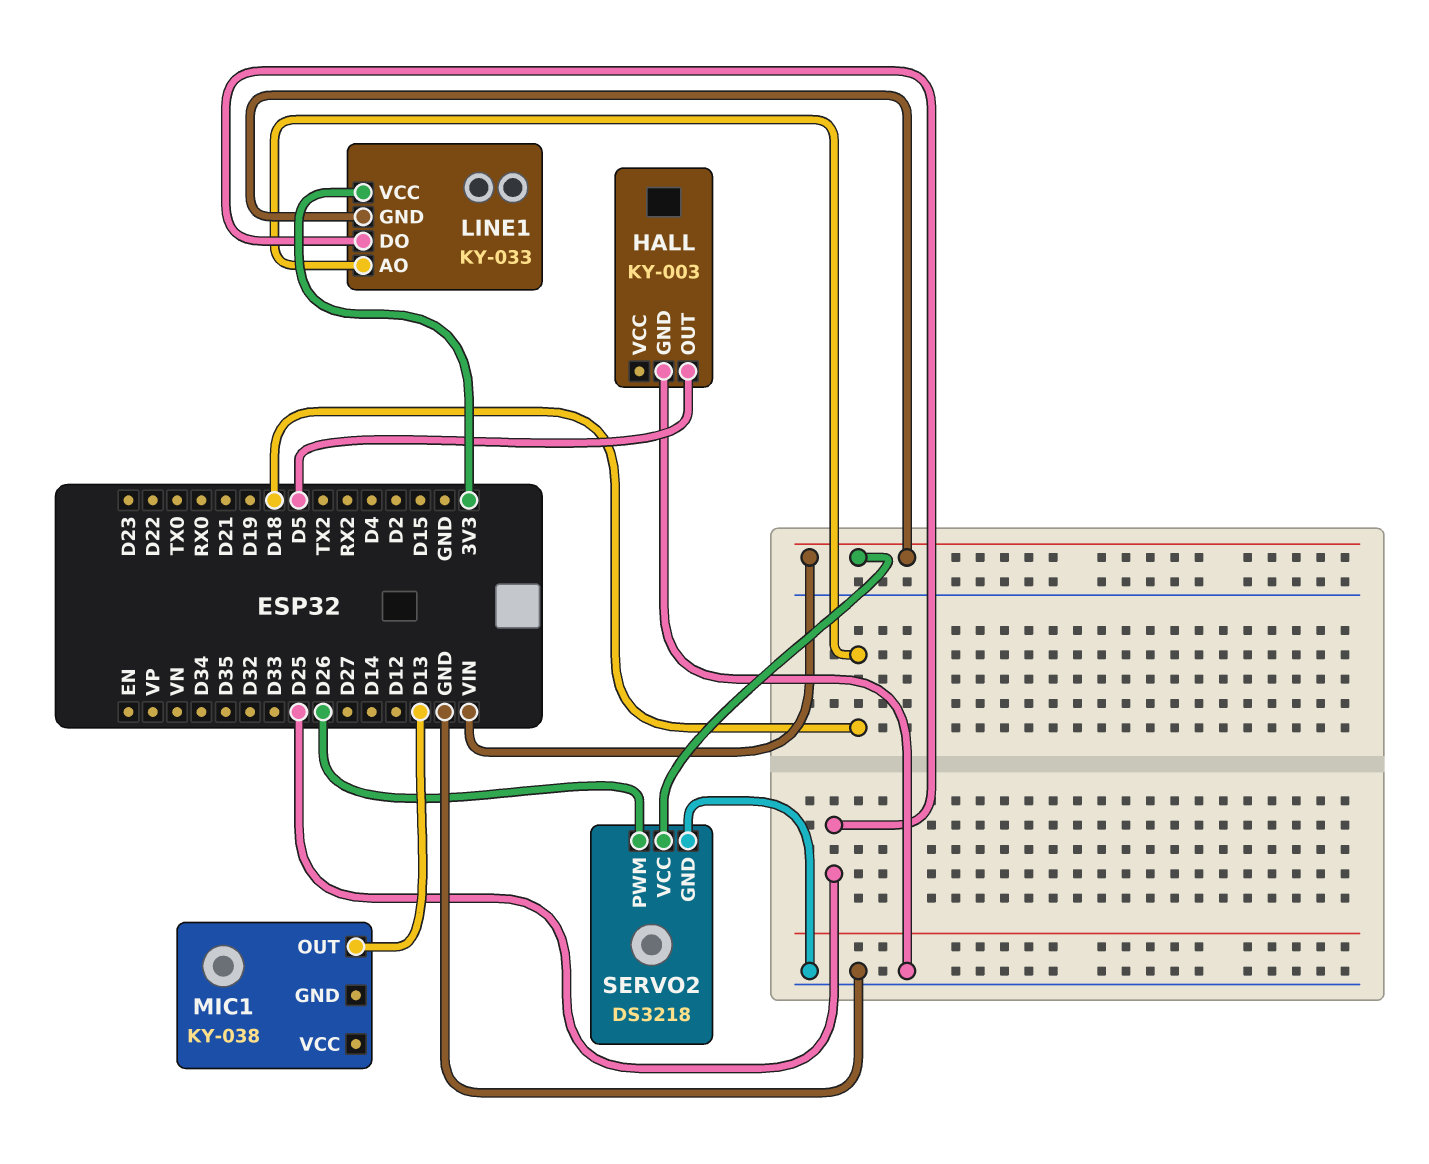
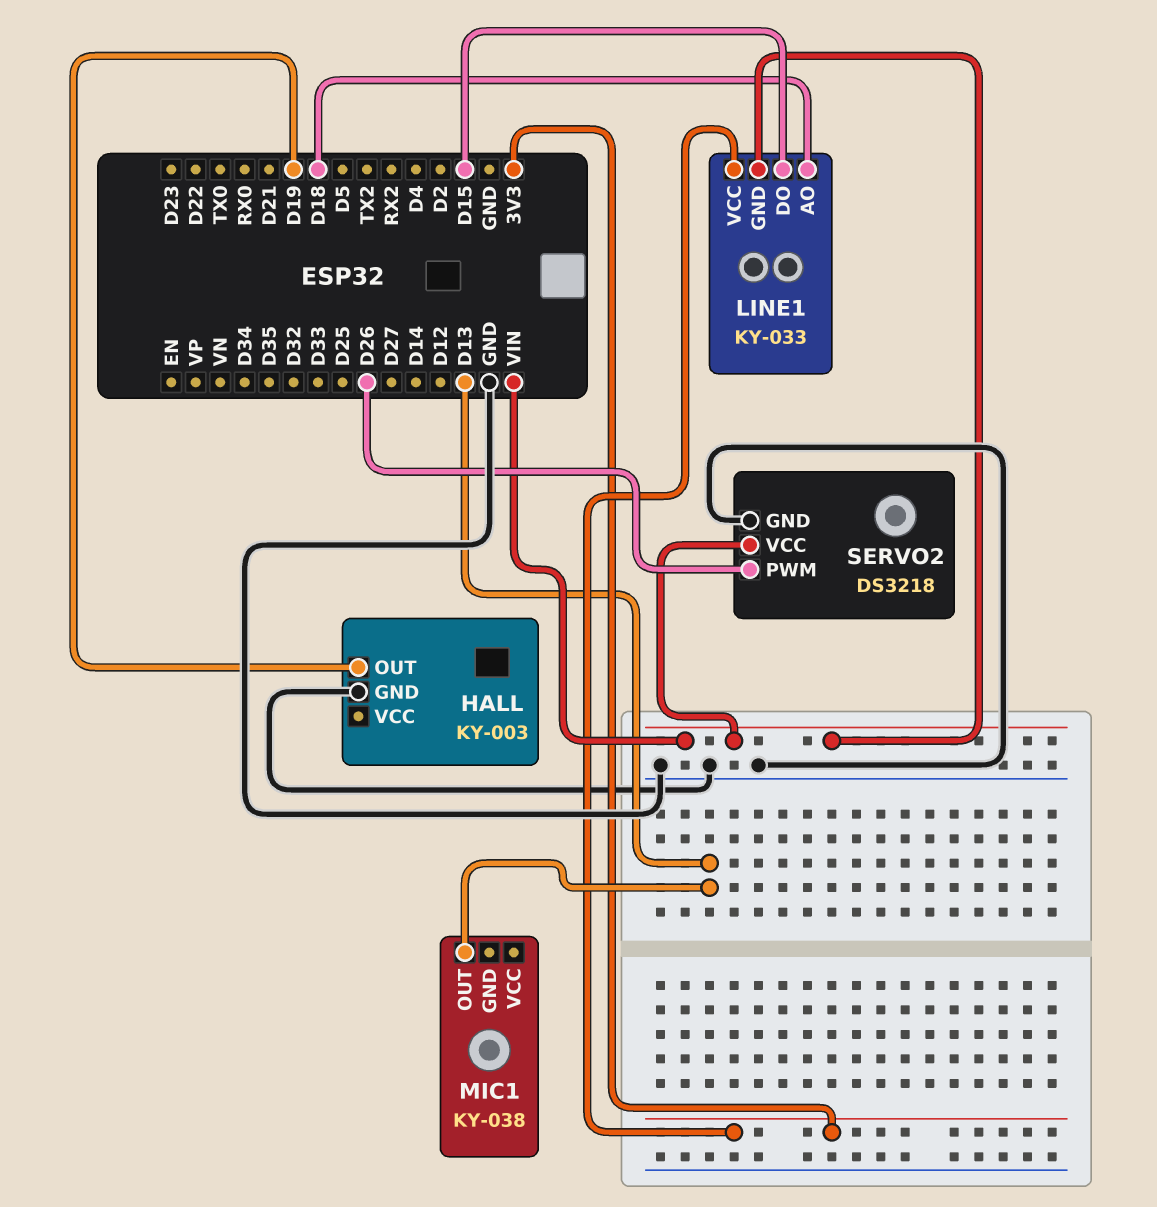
HALL pin OUT: D5 -> D19
LINE1 pin DO: D25 -> D15

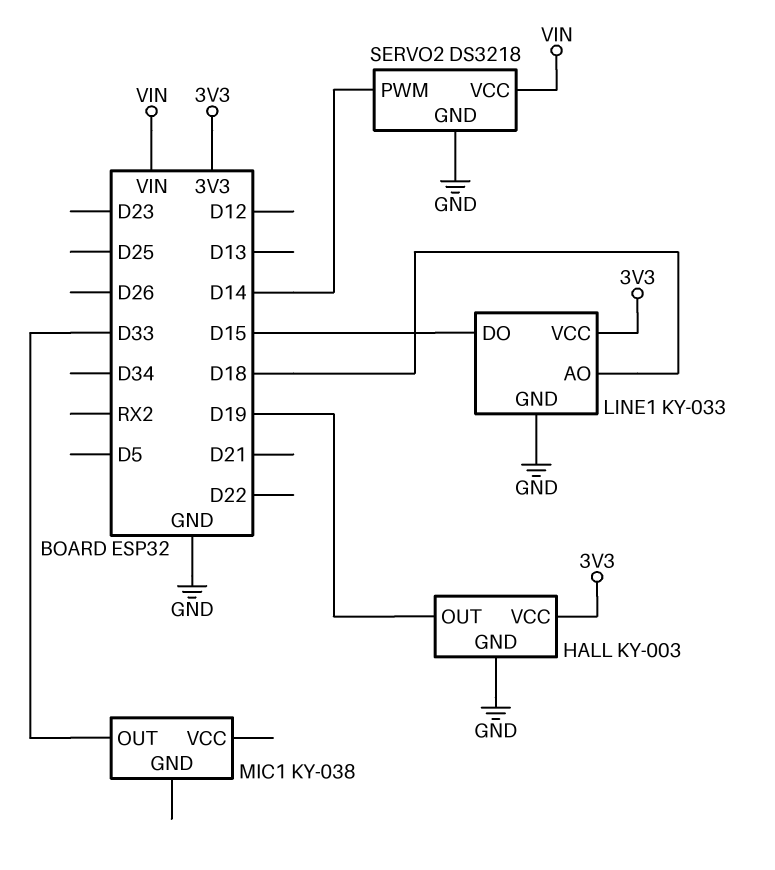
HALL pin VCC: none -> 3V3
LINE1 pin GND: VIN -> GND
MIC1 pin OUT: D13 -> D33
SERVO2 pin PWM: D26 -> D14

